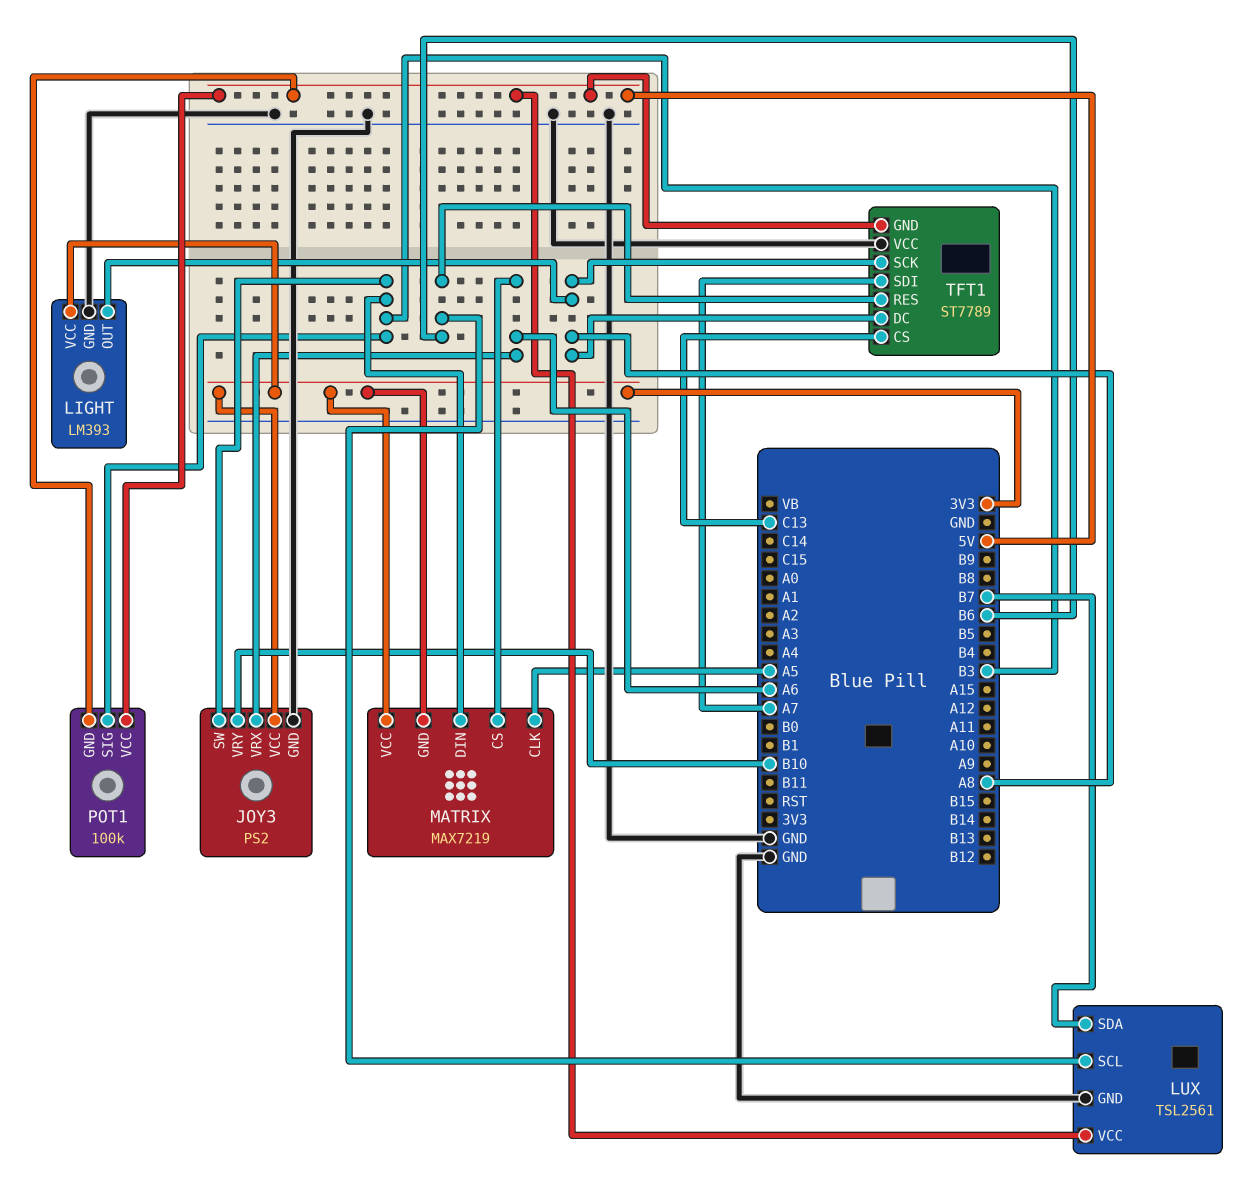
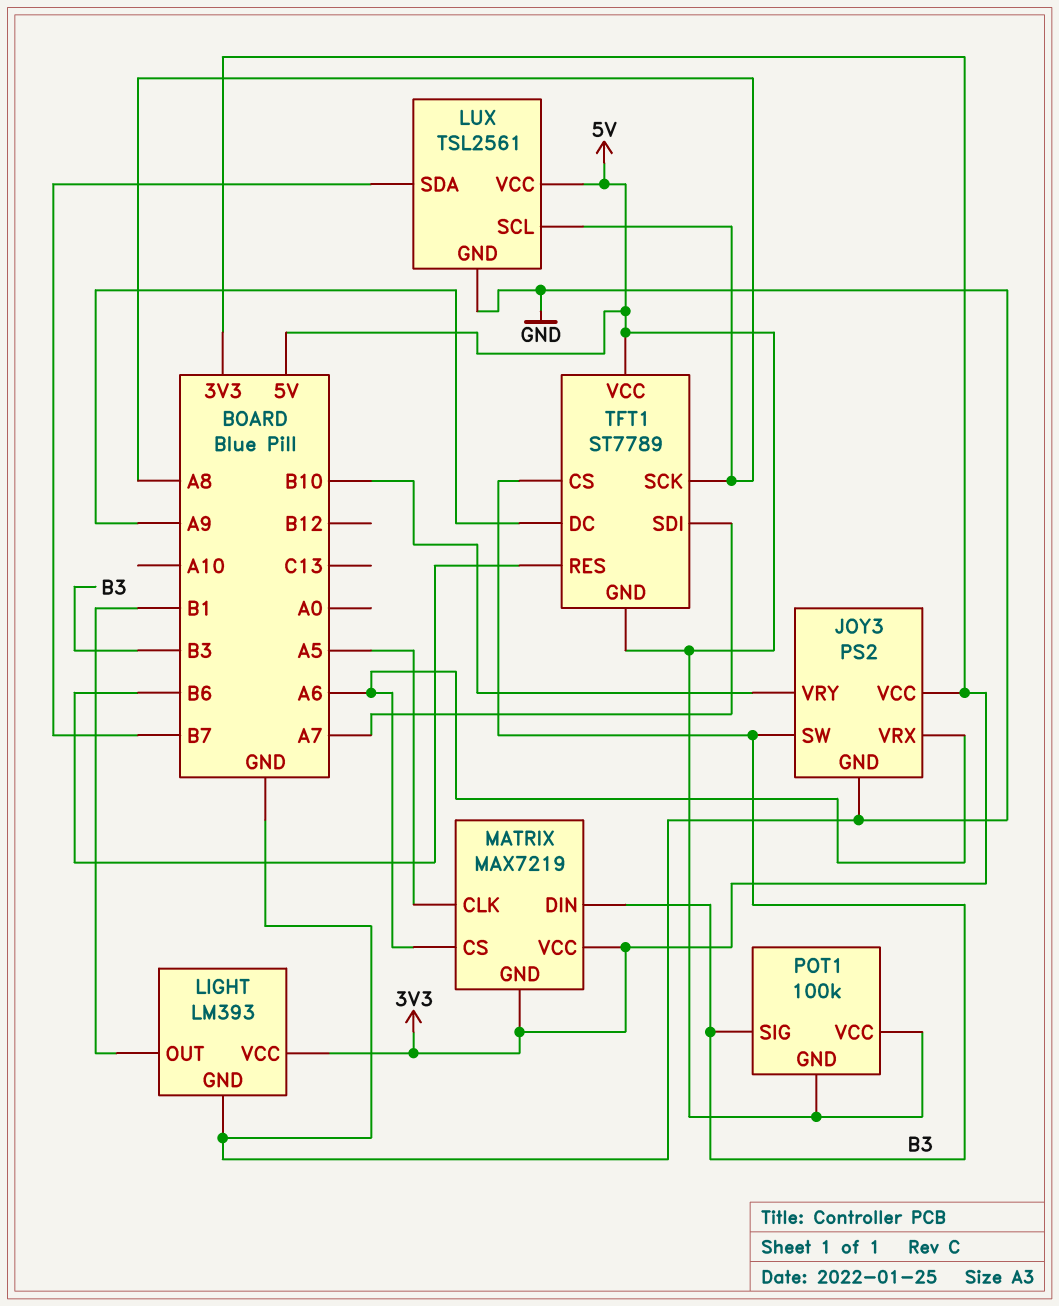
LIGHT pin OUT: A8 -> B1
LUX pin SCL: B6 -> A8
TFT1 pin CS: C13 -> B3
TFT1 pin DC: A8 -> A9
TFT1 pin VCC: GND -> 5V

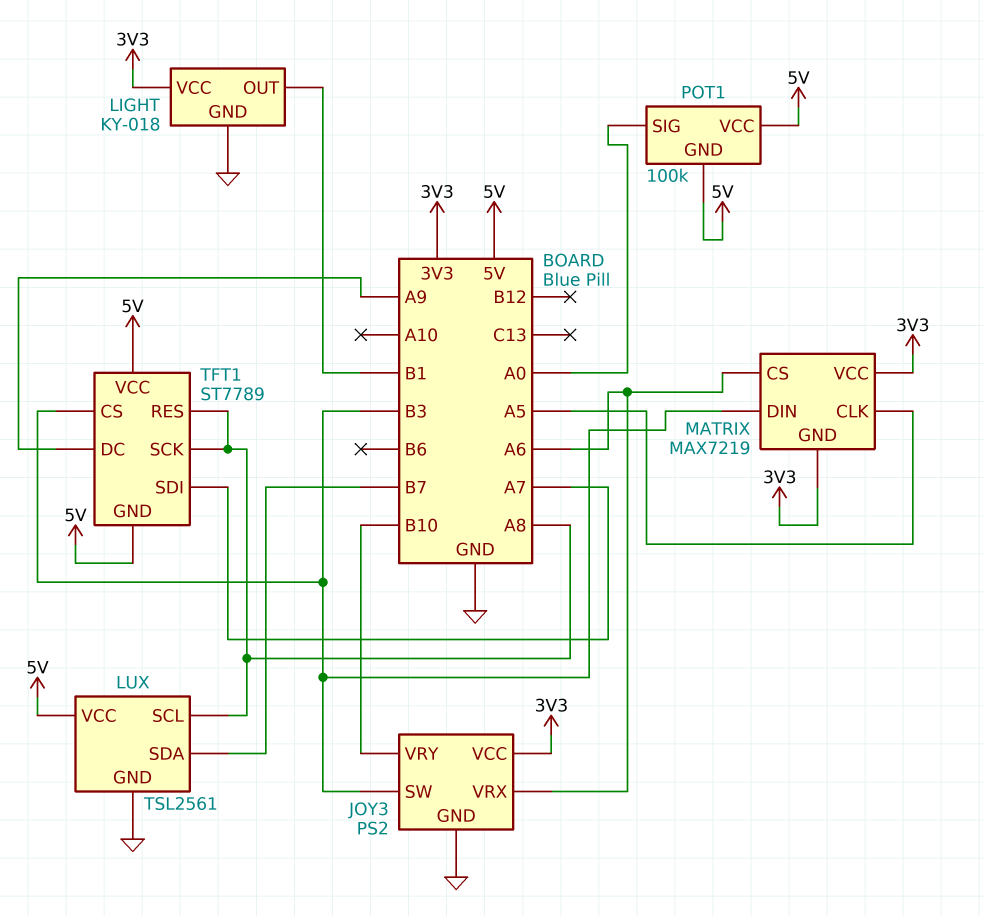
LIGHT: LM393 -> KY-018
POT1 pin SIG: B3 -> A0
TFT1 pin RES: B6 -> A8

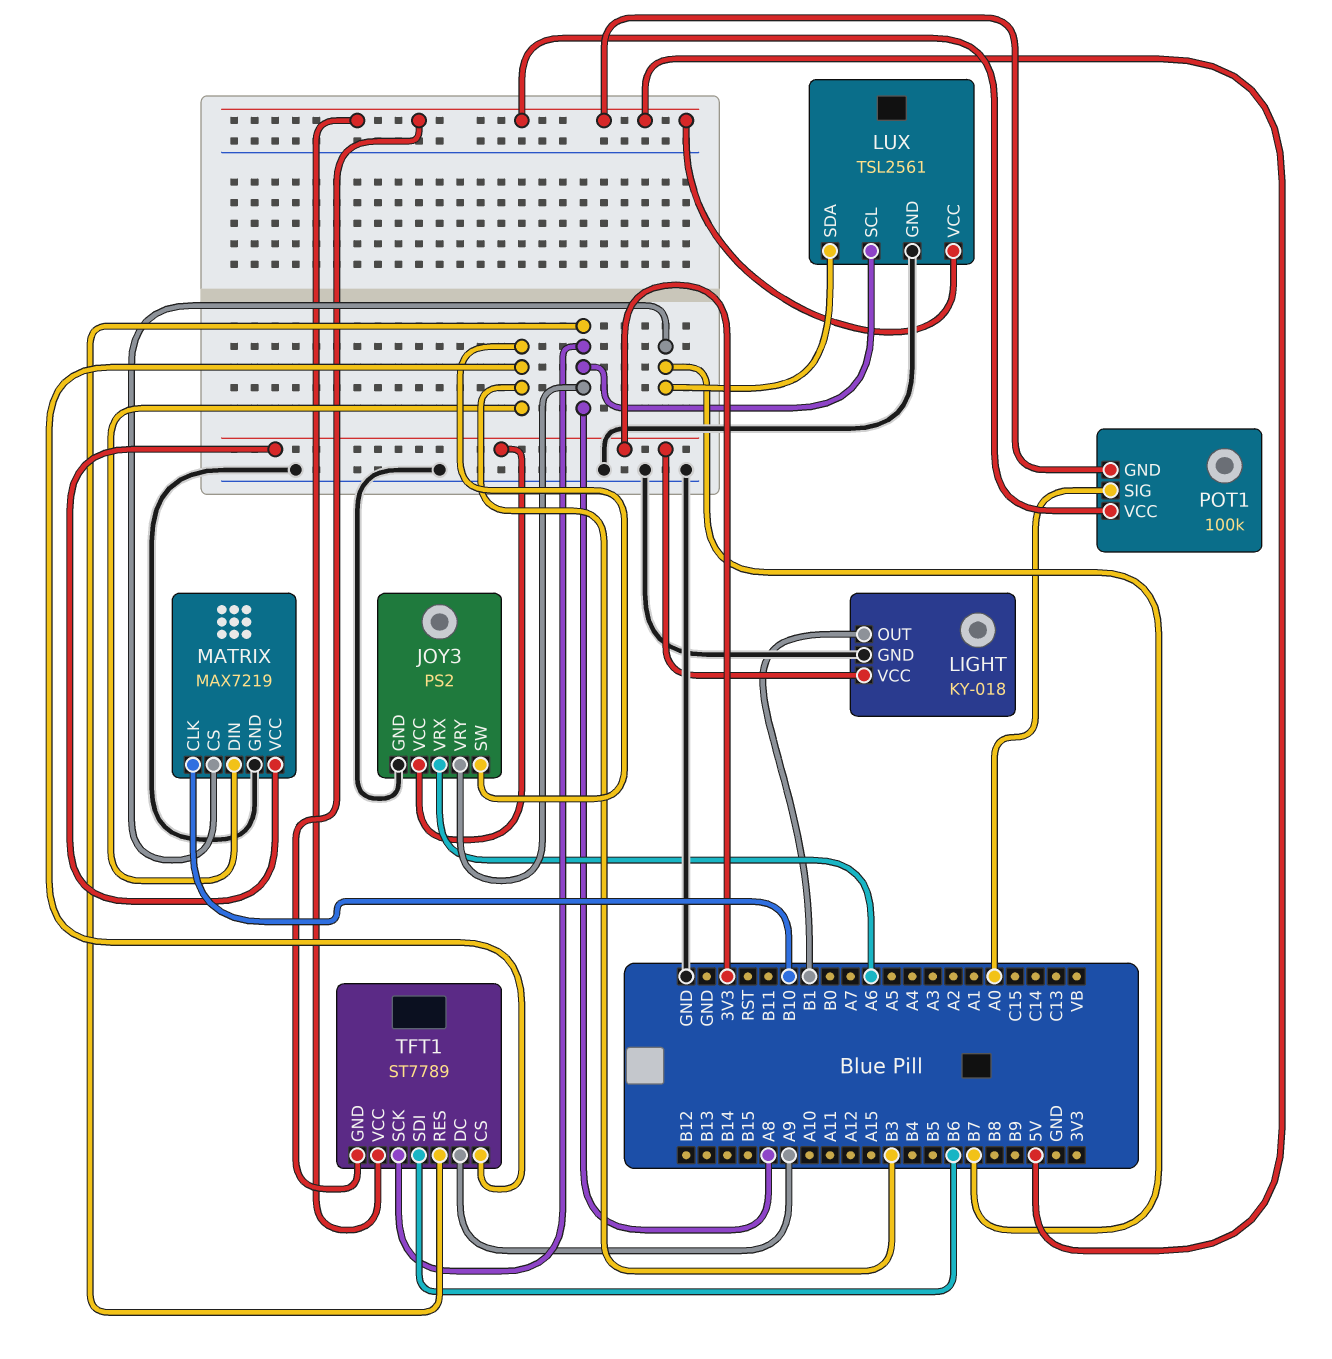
JOY3 pin VRY: B10 -> A8
MATRIX pin CLK: A5 -> B10
MATRIX pin CS: A6 -> B7
MATRIX pin GND: 3V3 -> GND
TFT1 pin SDI: A7 -> B6

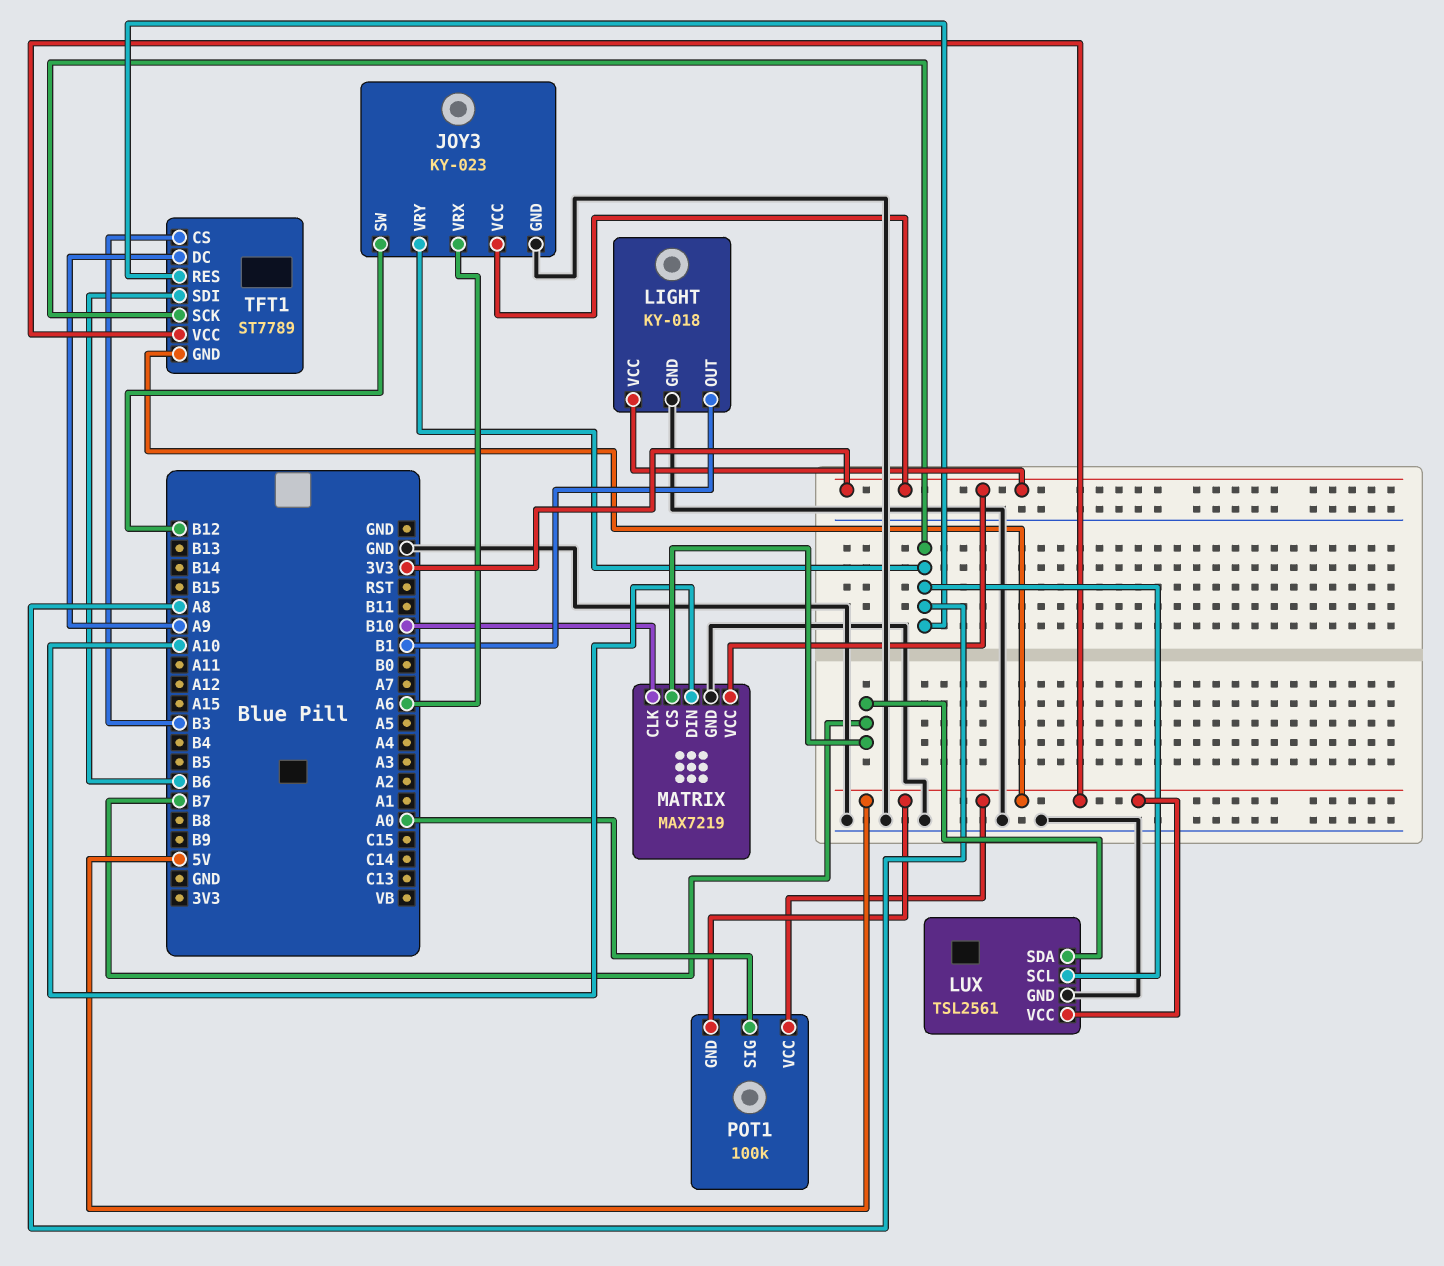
JOY3: PS2 -> KY-023
JOY3 pin SW: B3 -> B12
MATRIX pin DIN: B3 -> A10

